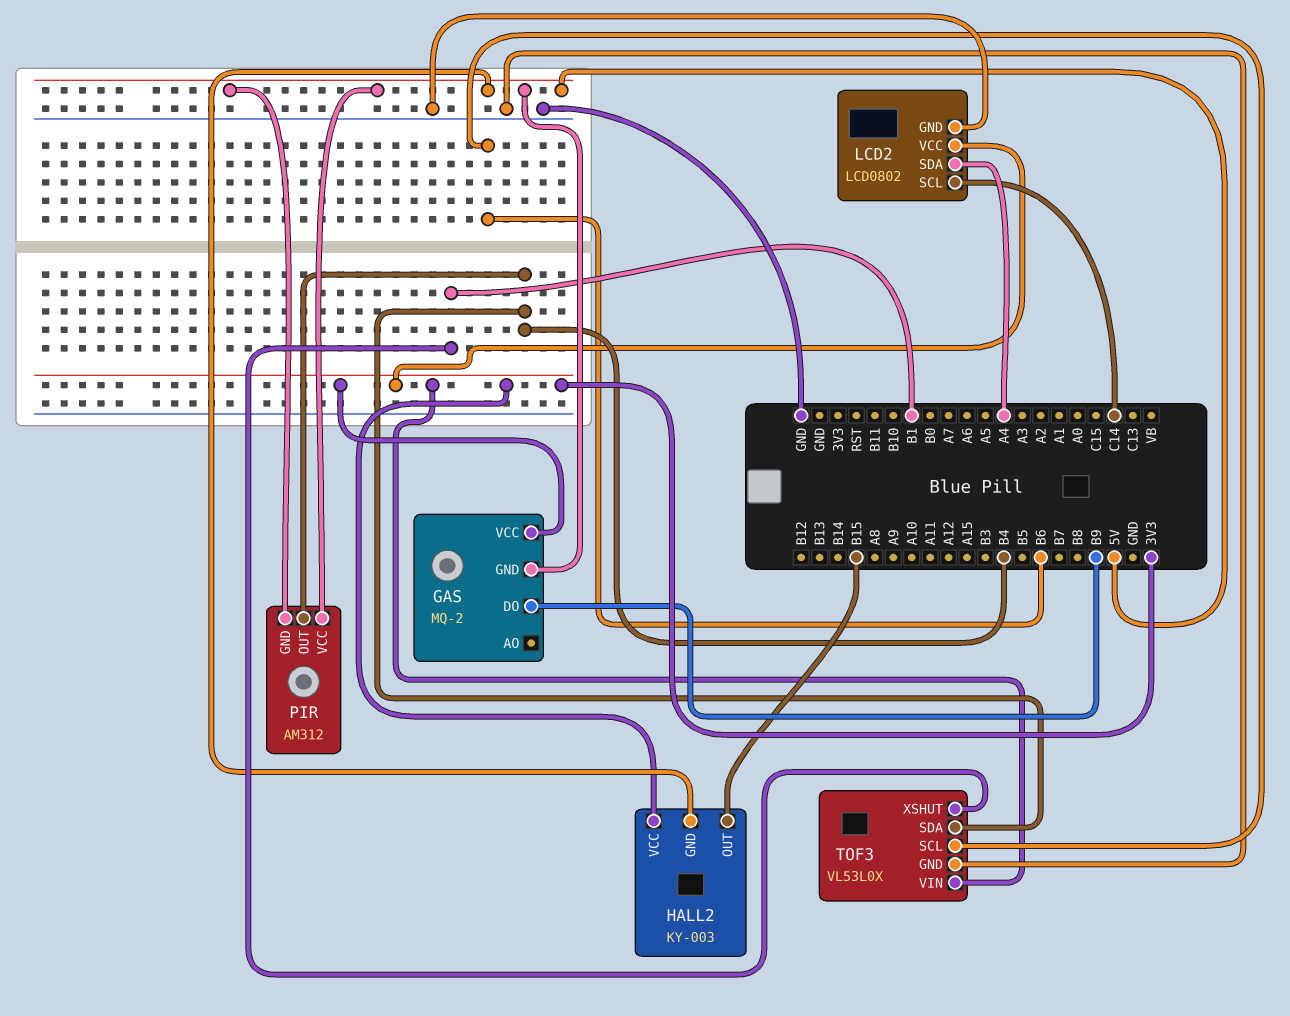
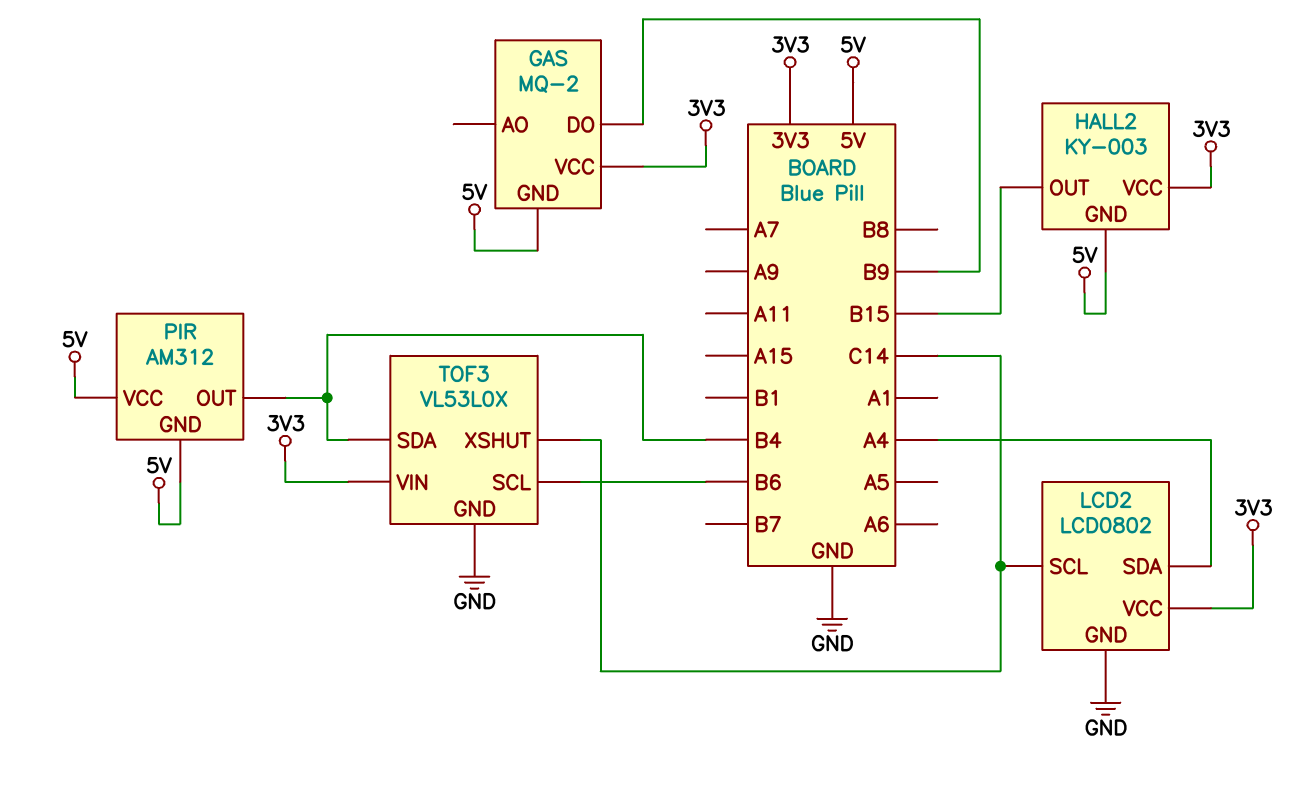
TOF3 pin XSHUT: B1 -> C14

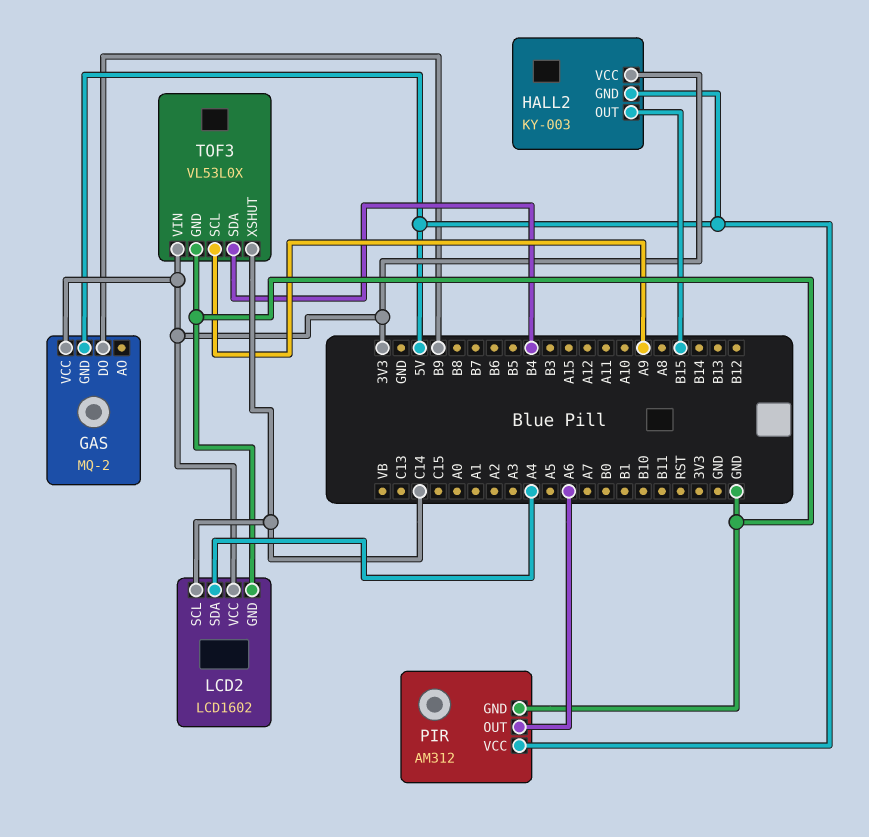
LCD2: LCD0802 -> LCD1602
PIR pin GND: 5V -> GND
PIR pin OUT: B4 -> A6
TOF3 pin SCL: B6 -> A9

